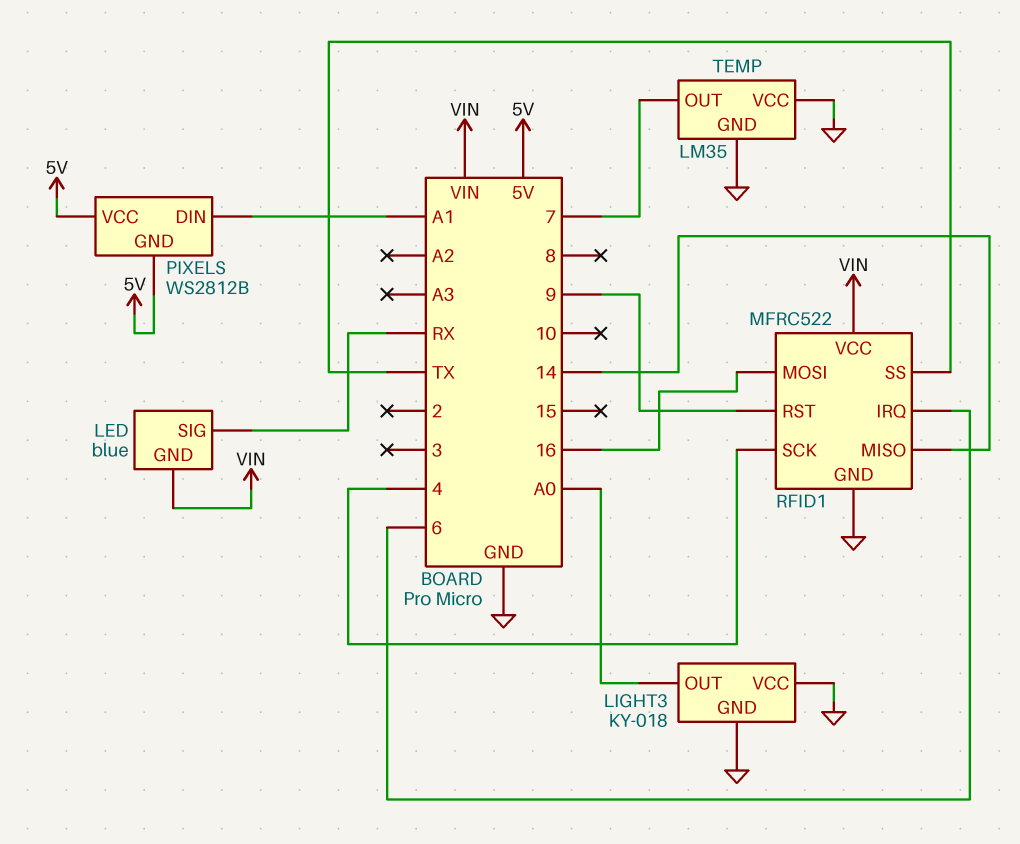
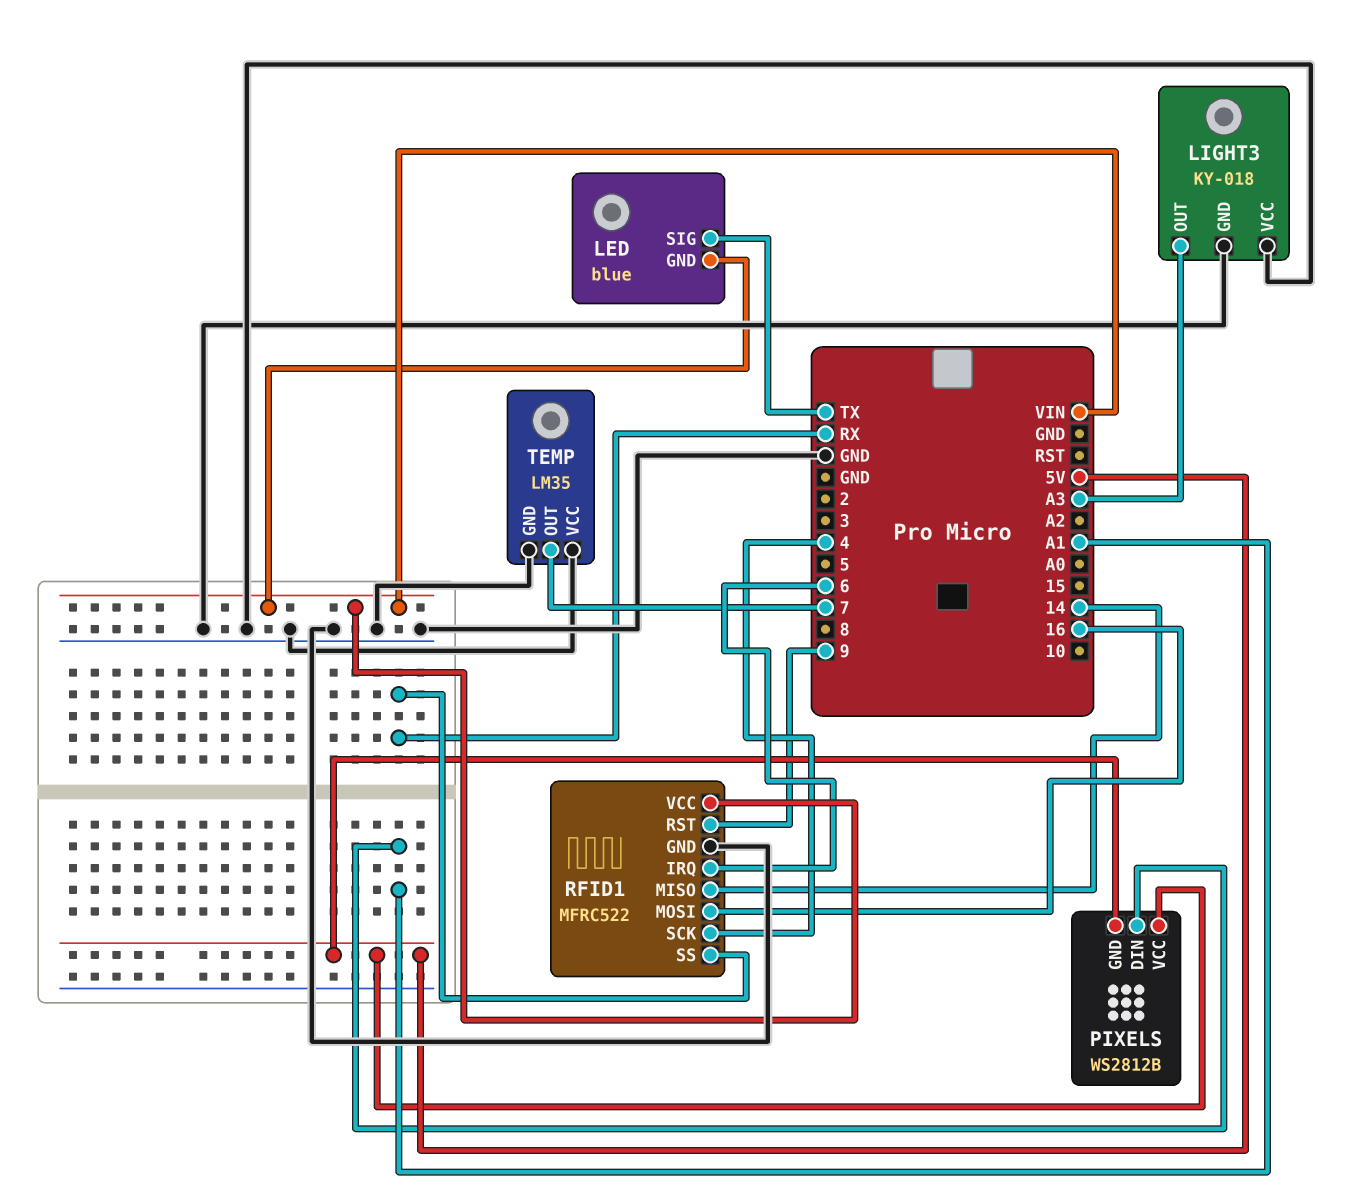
LED pin SIG: RX -> TX
LIGHT3 pin OUT: A0 -> A3
RFID1 pin SS: TX -> RX

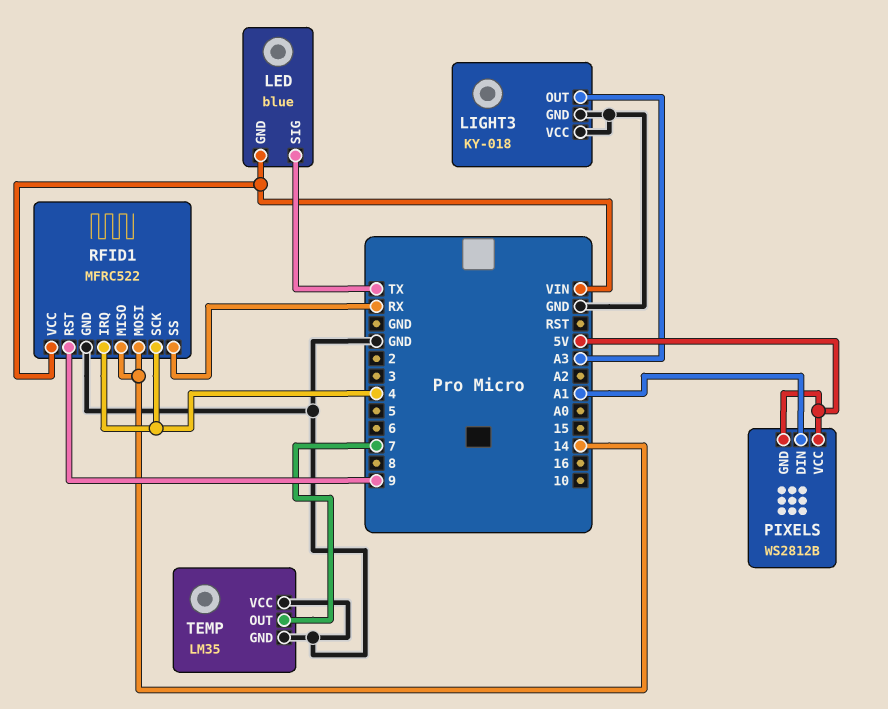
RFID1 pin IRQ: 6 -> 4
RFID1 pin MOSI: 16 -> 14

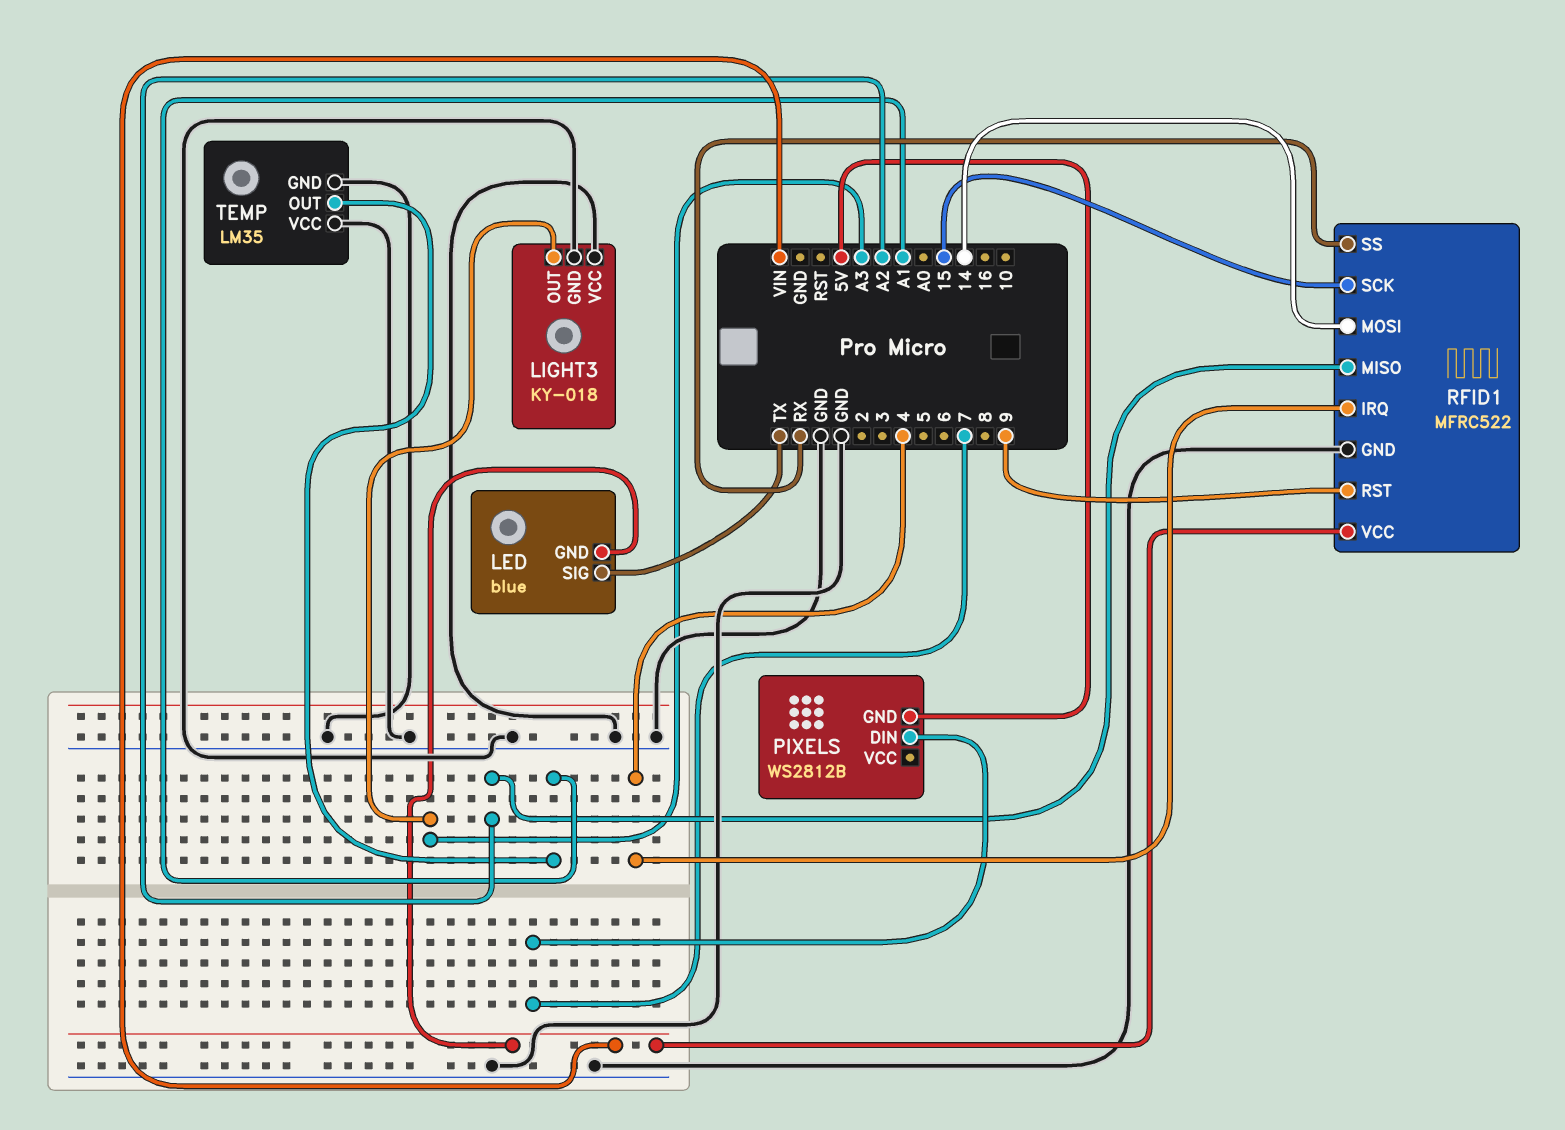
PIXELS pin DIN: A1 -> 7
PIXELS pin VCC: 5V -> none
RFID1 pin MISO: 14 -> A2
RFID1 pin SCK: 4 -> 15
TEMP pin OUT: 7 -> A1

